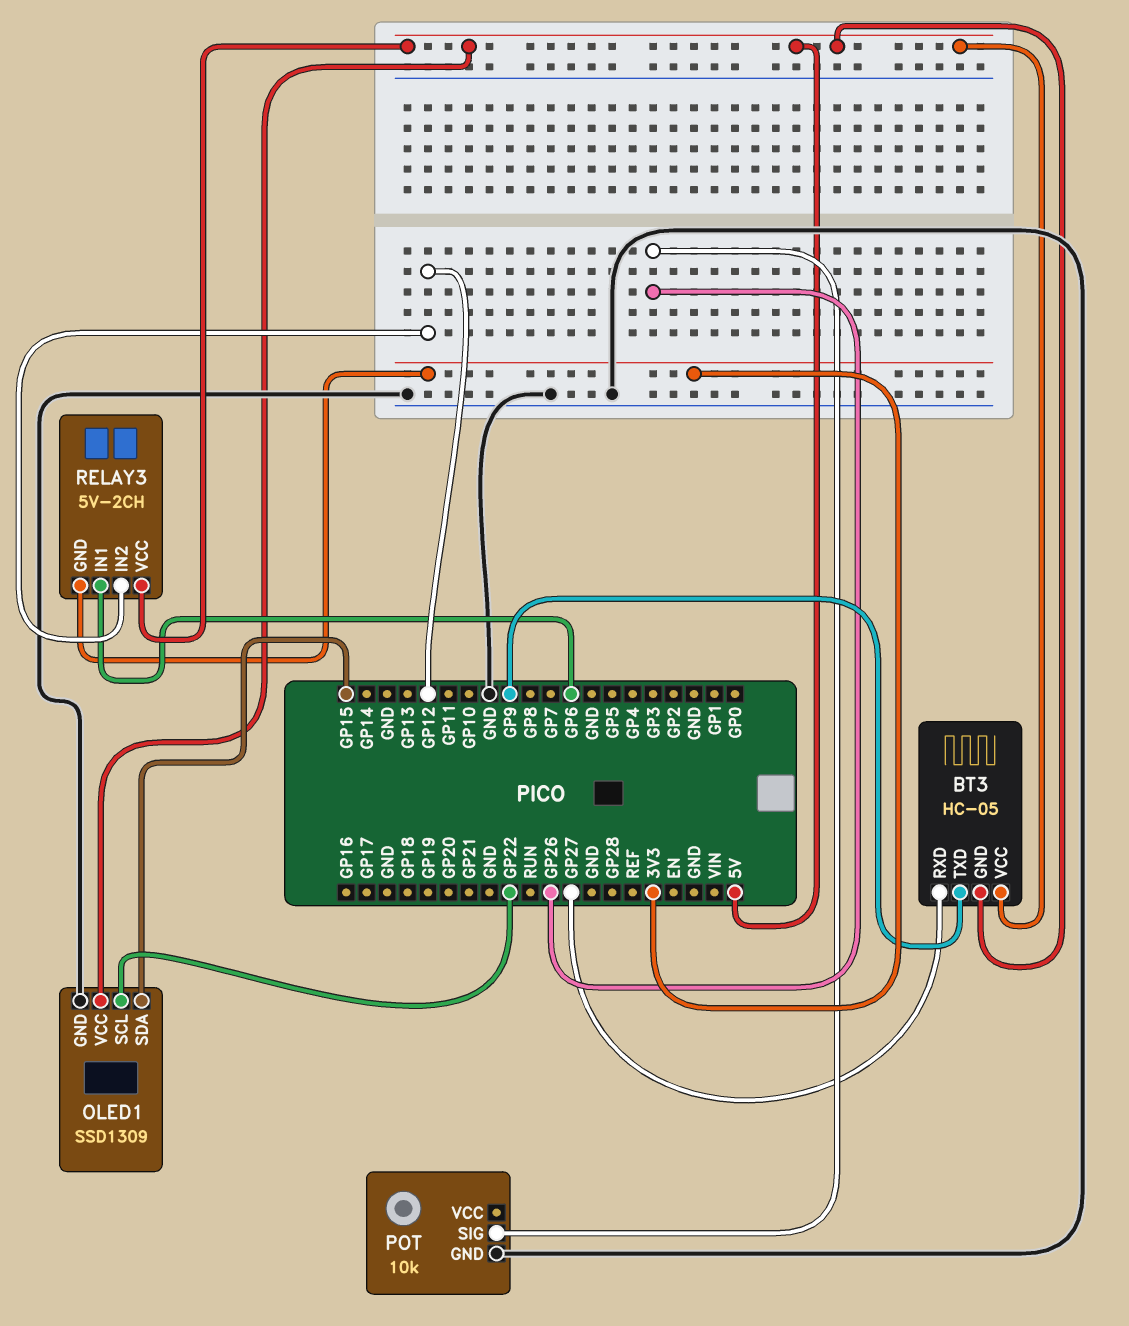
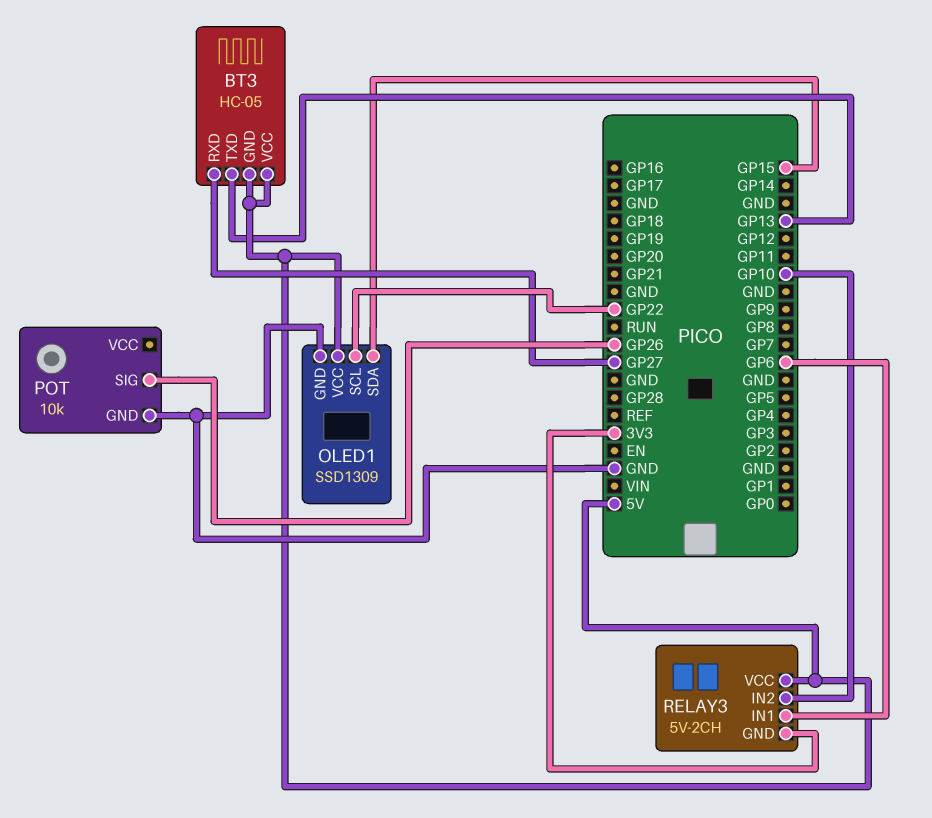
BT3 pin TXD: GP9 -> GP13
RELAY3 pin IN2: GP12 -> GP10

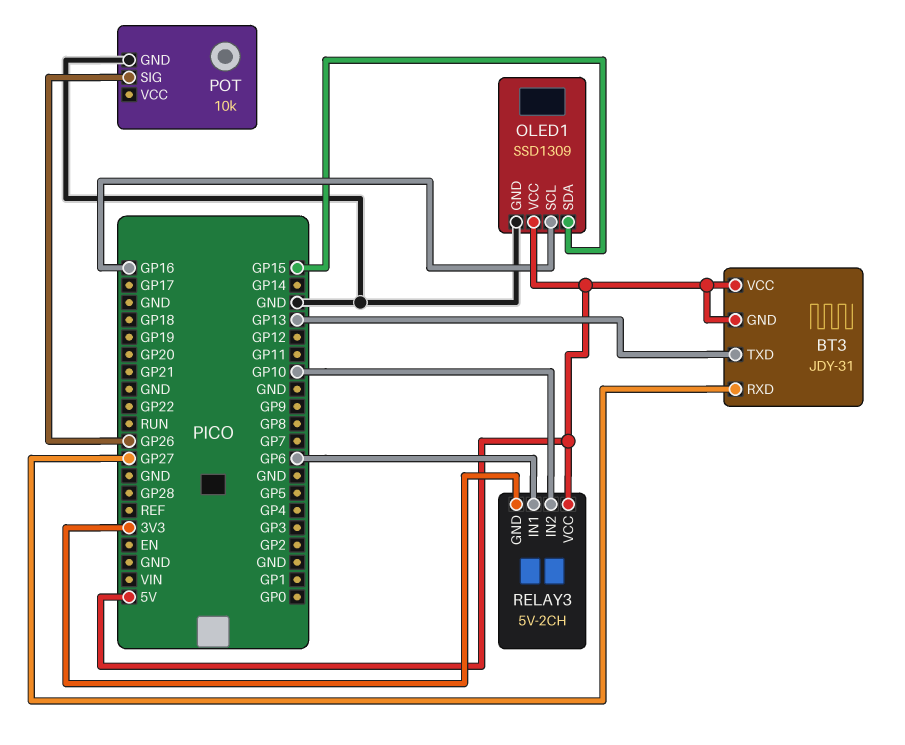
BT3: HC-05 -> JDY-31
OLED1 pin SCL: GP22 -> GP16

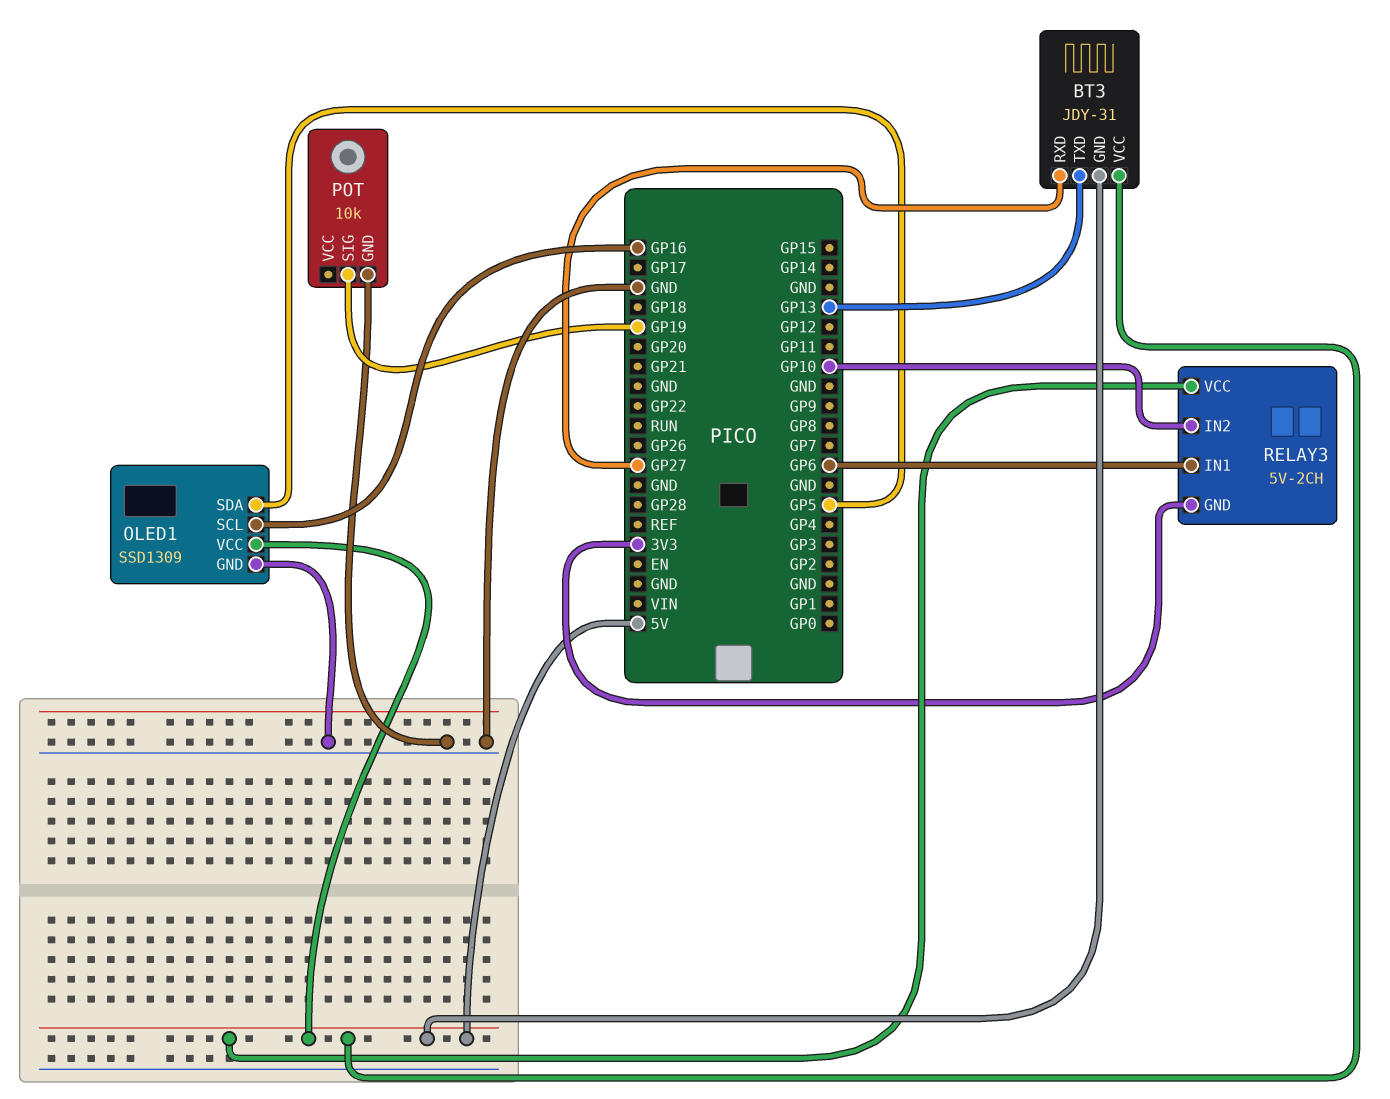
OLED1 pin SDA: GP15 -> GP5
POT pin SIG: GP26 -> GP19

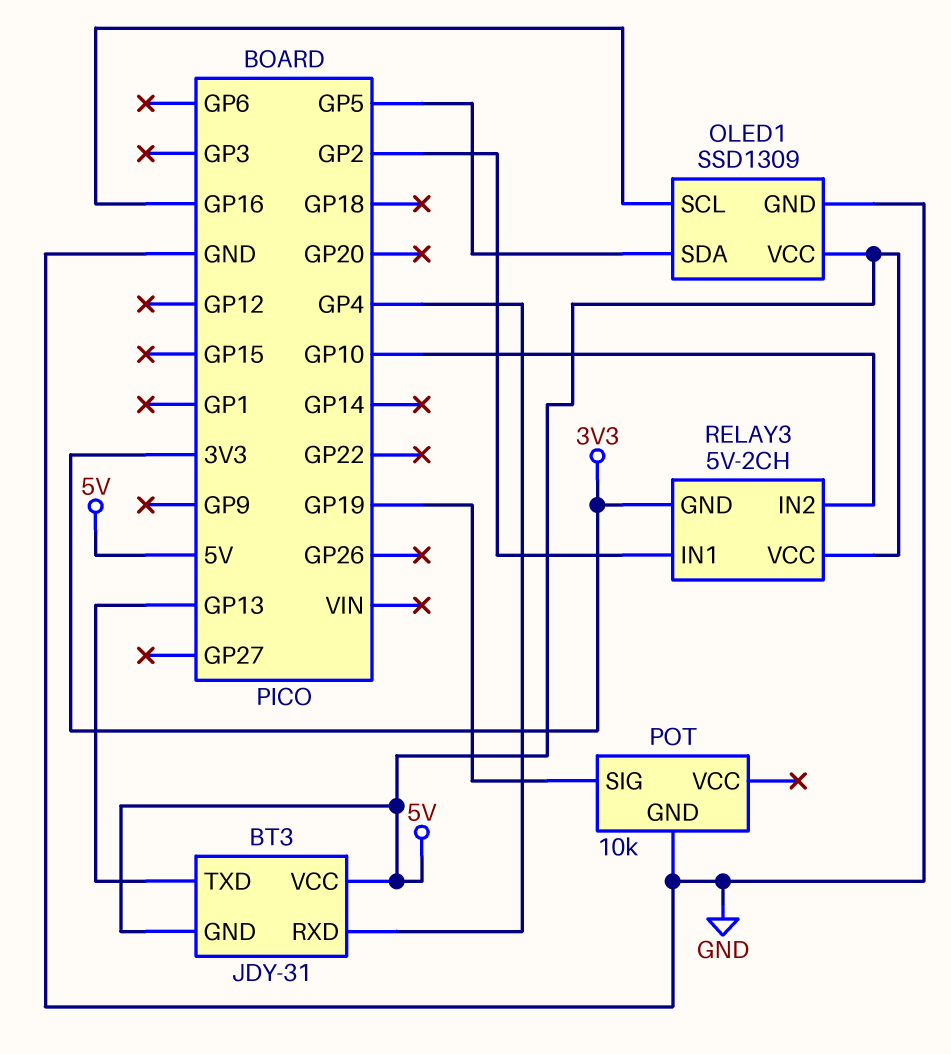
BT3 pin RXD: GP27 -> GP4
RELAY3 pin IN1: GP6 -> GP2

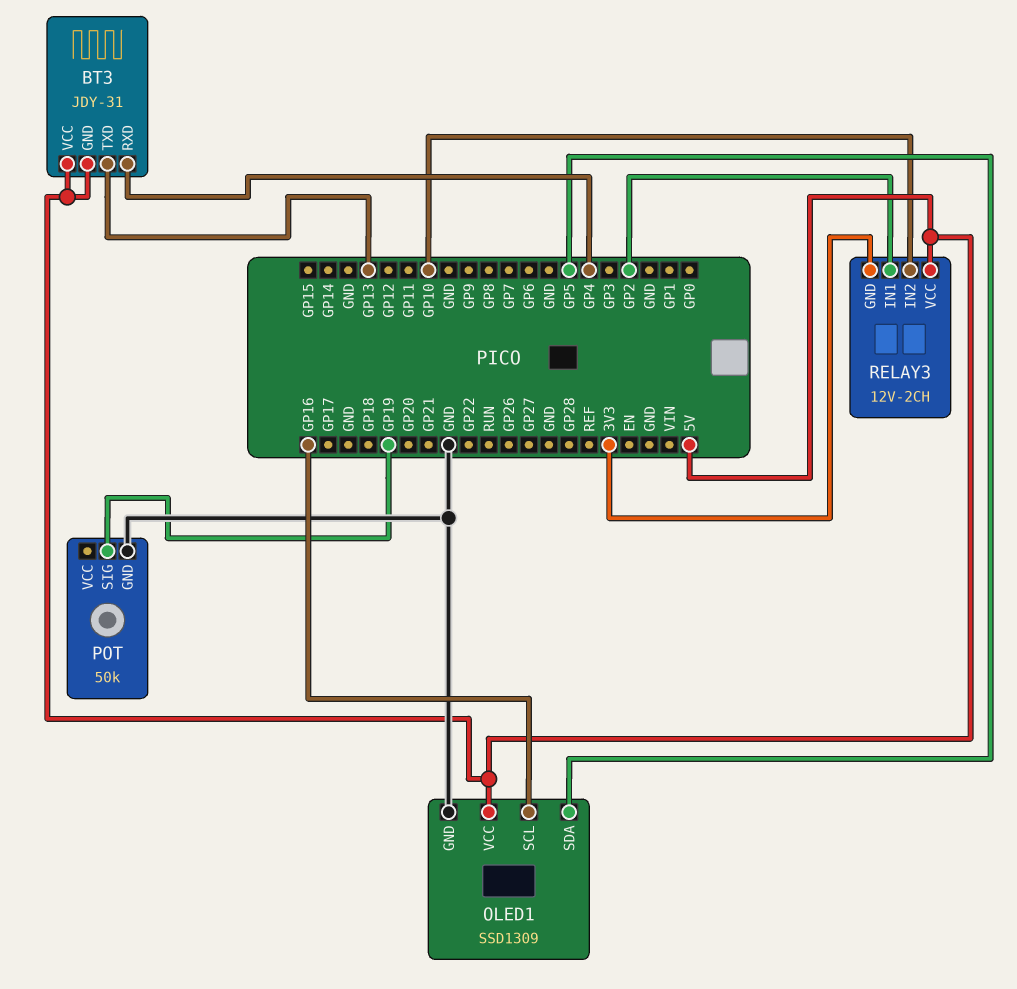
POT: 10k -> 50k
RELAY3: 5V-2CH -> 12V-2CH

